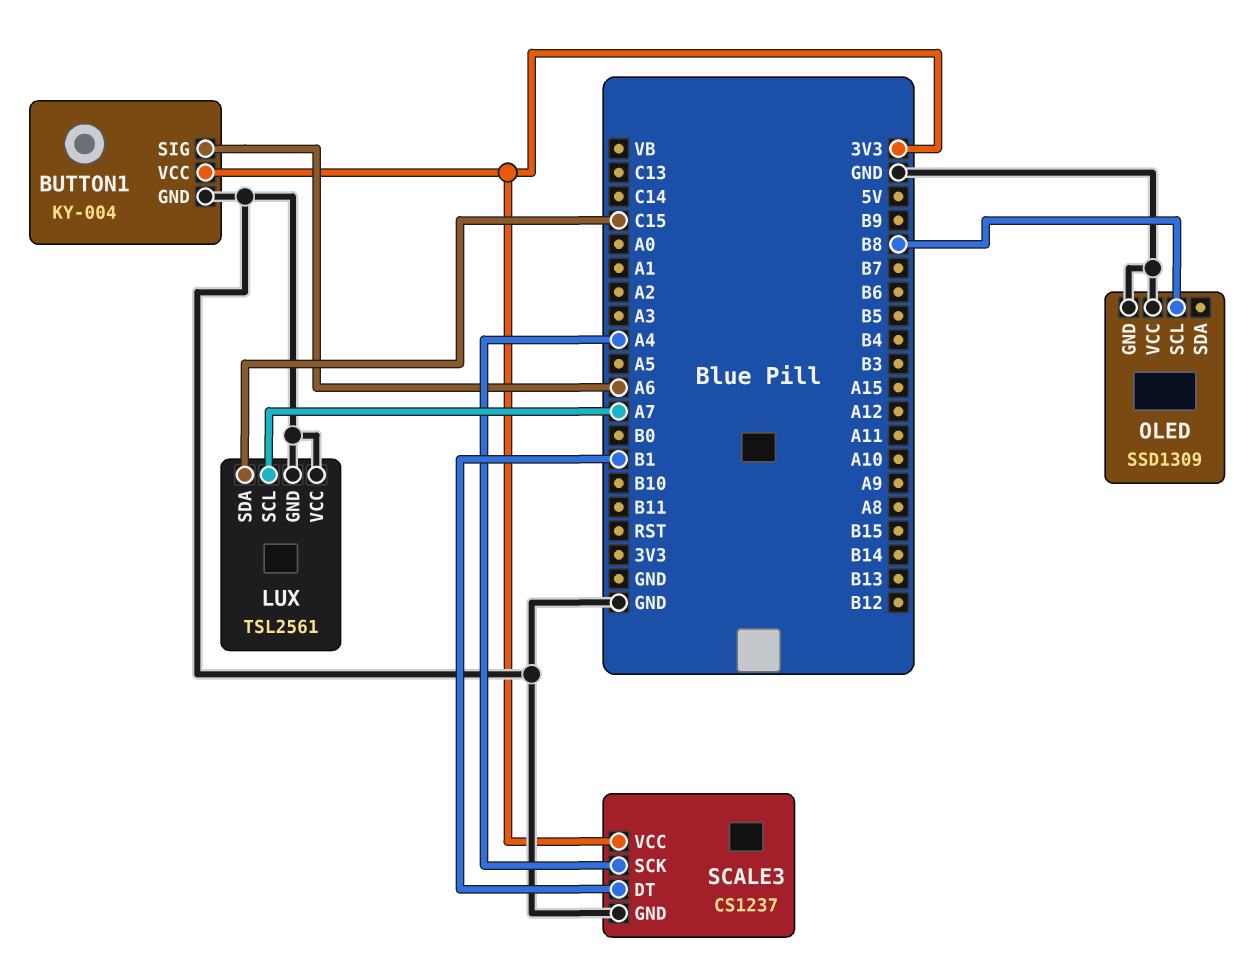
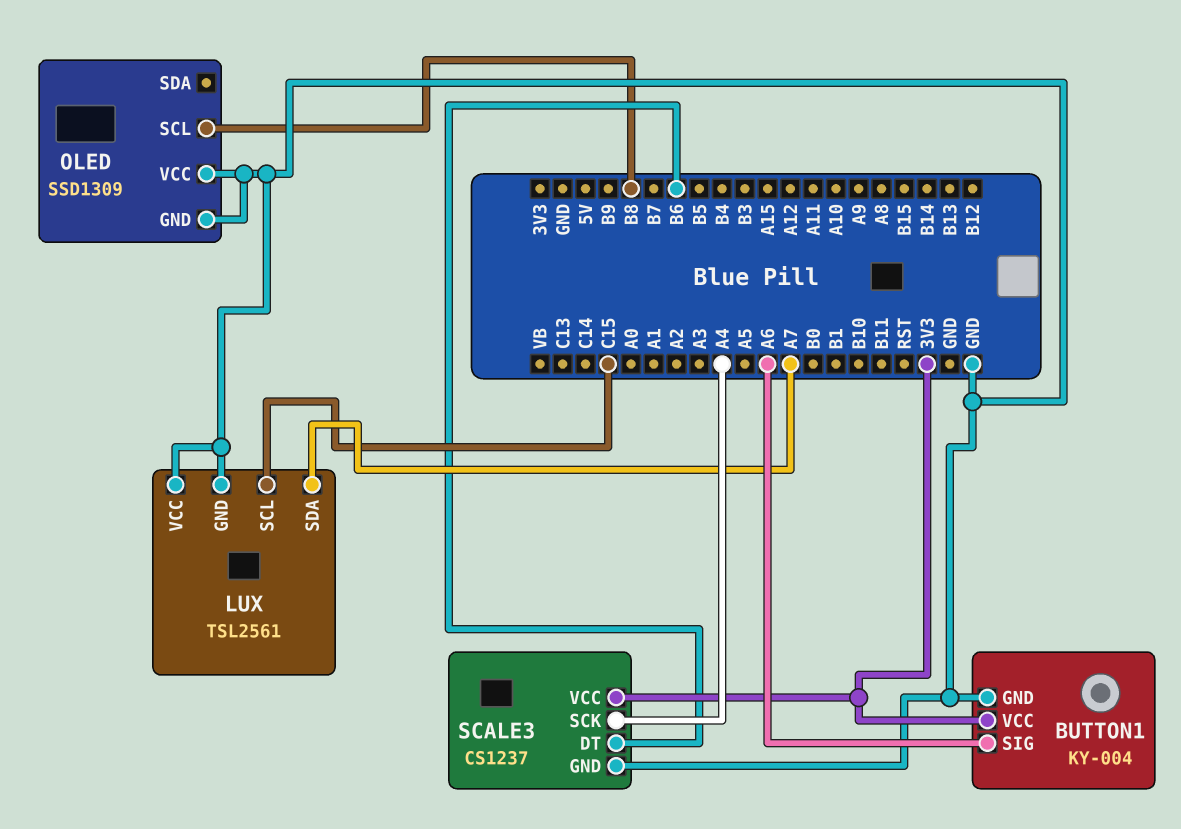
LUX pin SCL: A7 -> C15
LUX pin SDA: C15 -> A7
SCALE3 pin DT: B1 -> B6

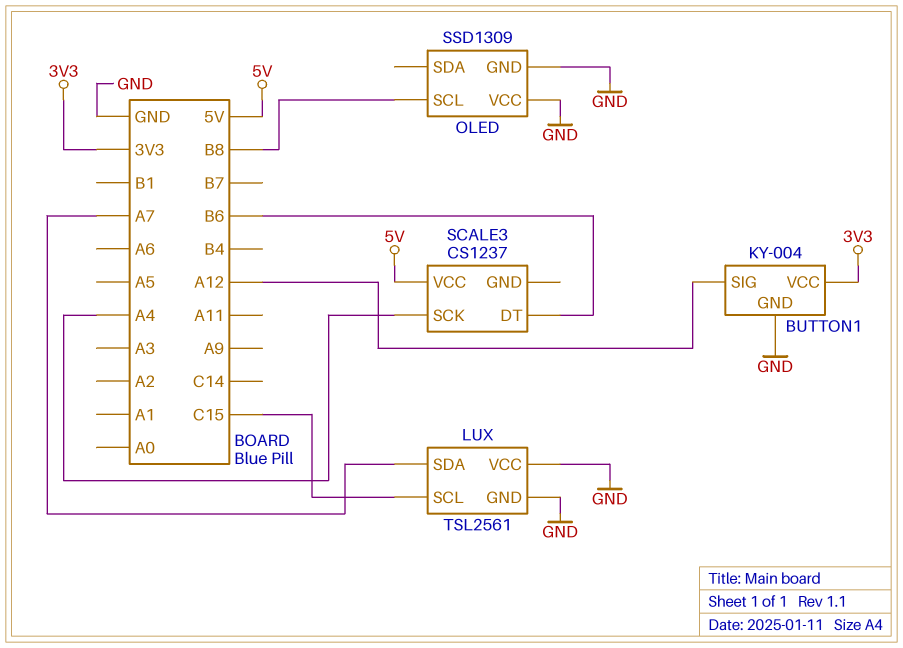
BUTTON1 pin SIG: A6 -> A12
SCALE3 pin GND: GND -> none
SCALE3 pin VCC: 3V3 -> 5V

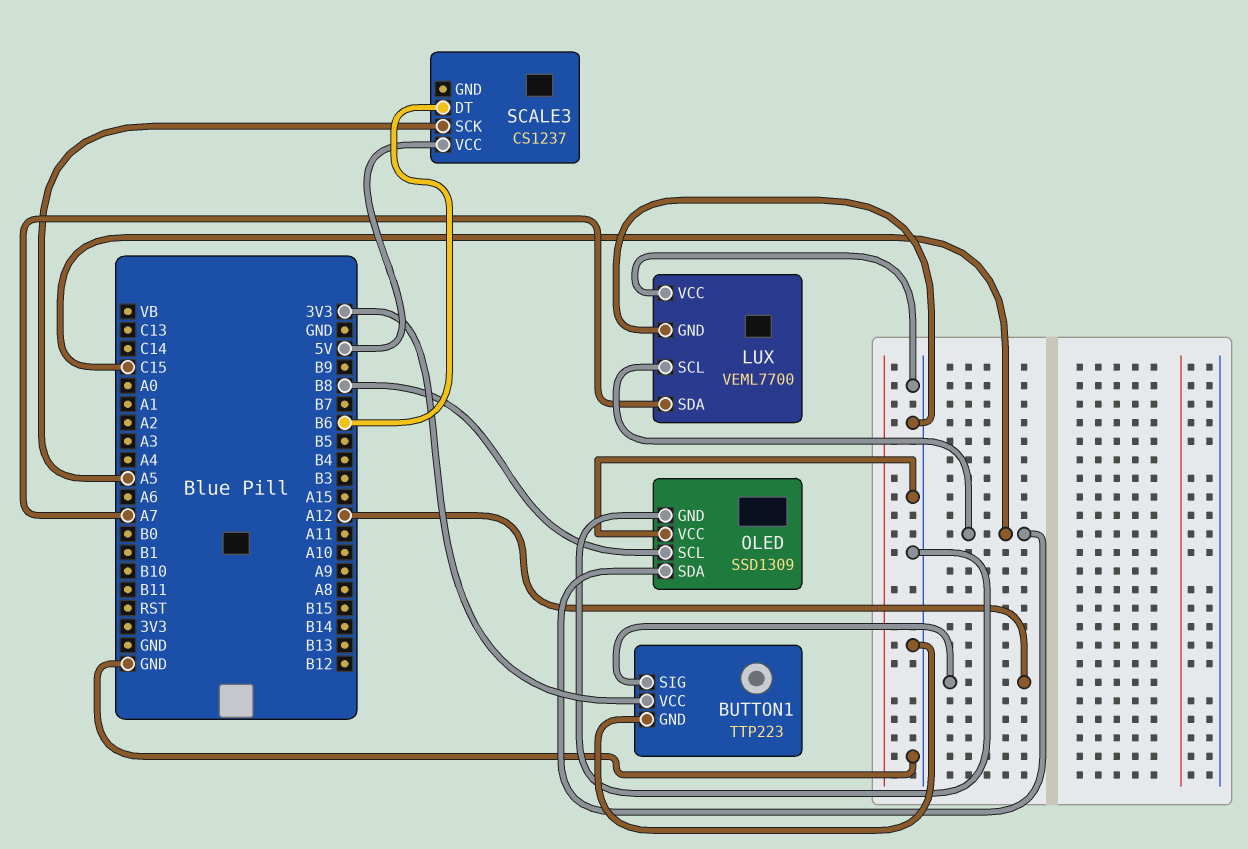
BUTTON1: KY-004 -> TTP223
LUX: TSL2561 -> VEML7700
OLED pin SDA: none -> C15
SCALE3 pin SCK: A4 -> A5

